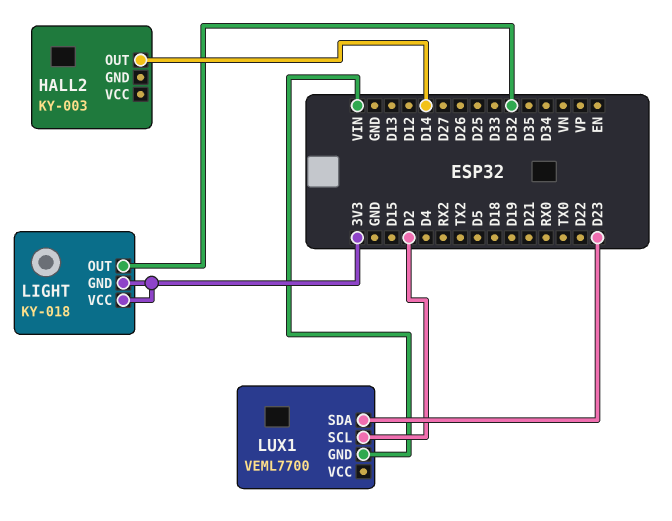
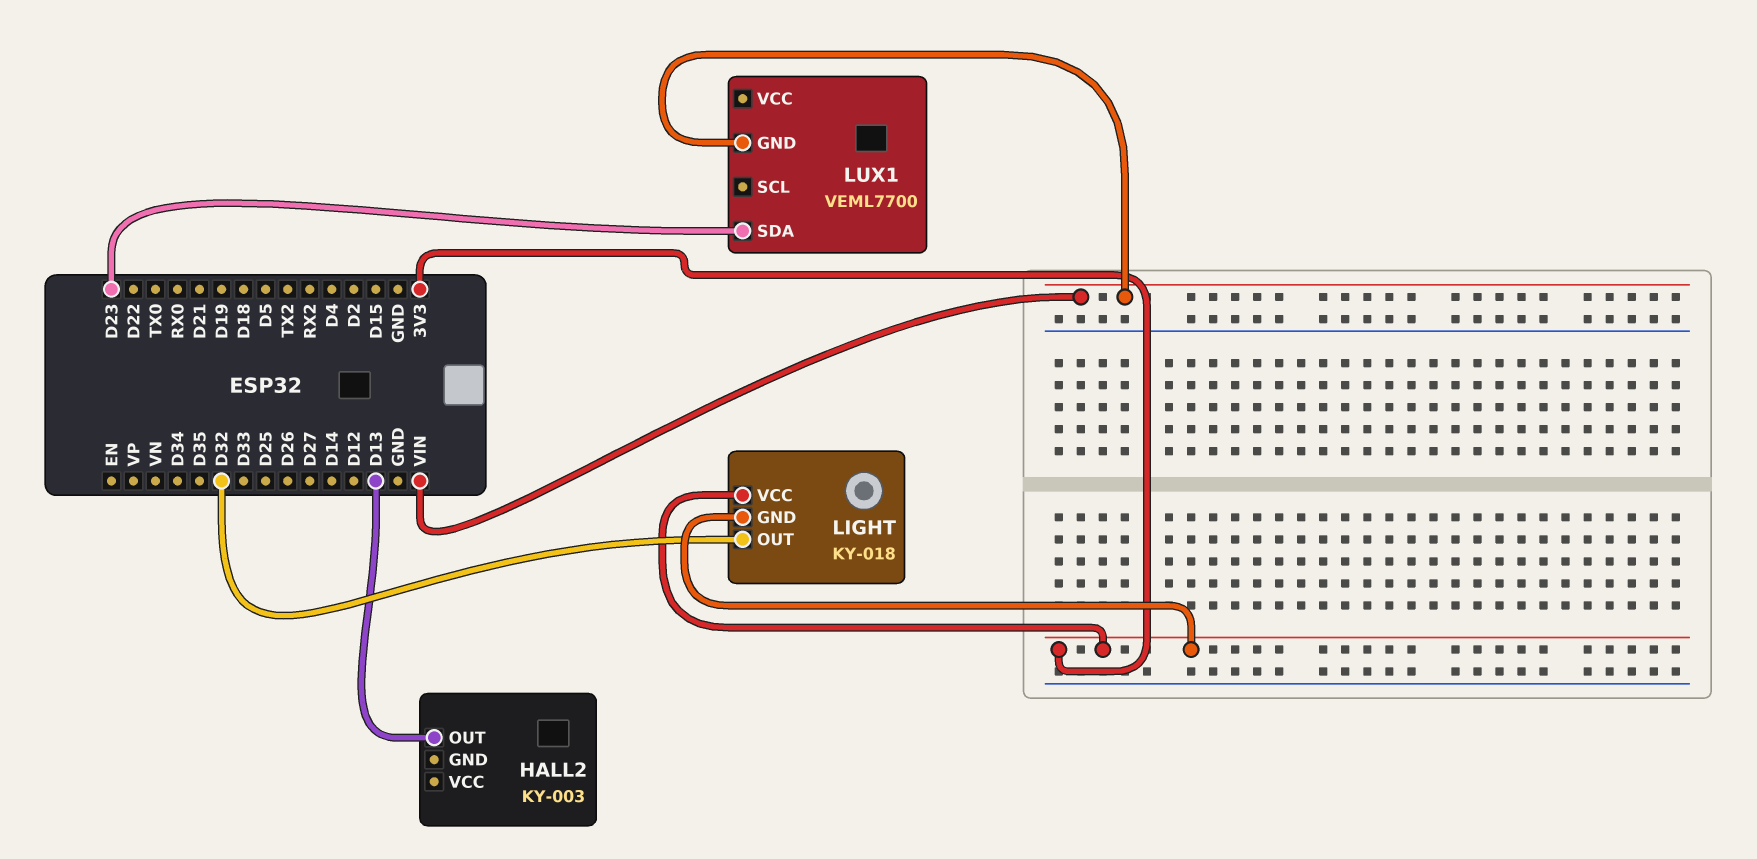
HALL2 pin OUT: D14 -> D13
LUX1 pin SCL: D2 -> none

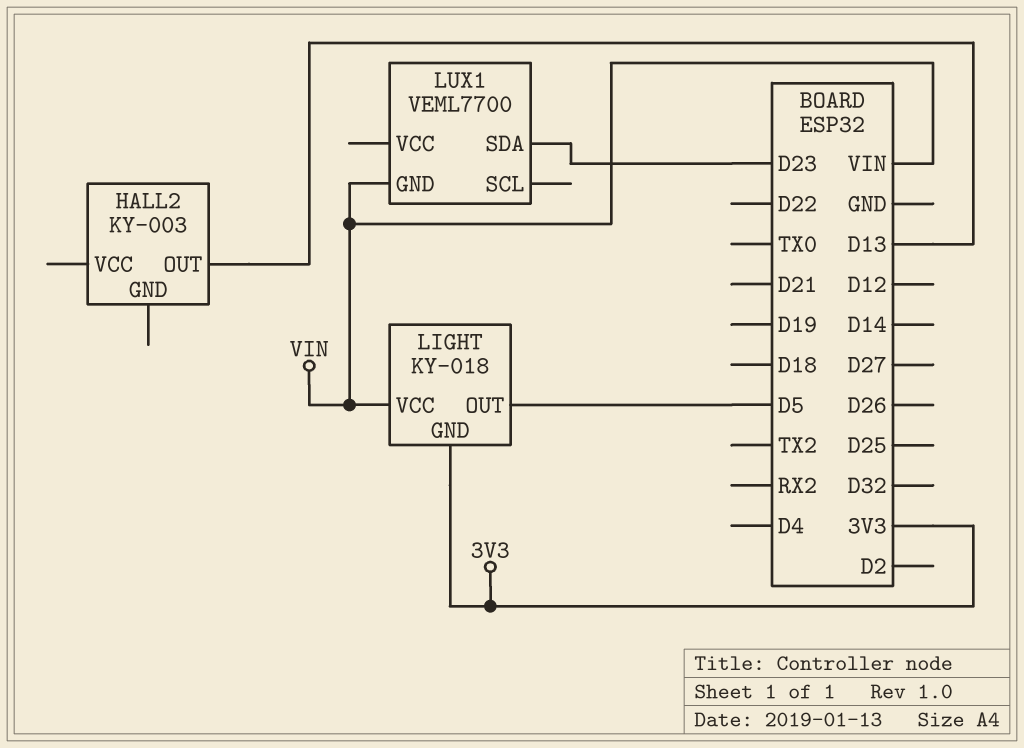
LIGHT pin OUT: D32 -> D5
LIGHT pin VCC: 3V3 -> VIN

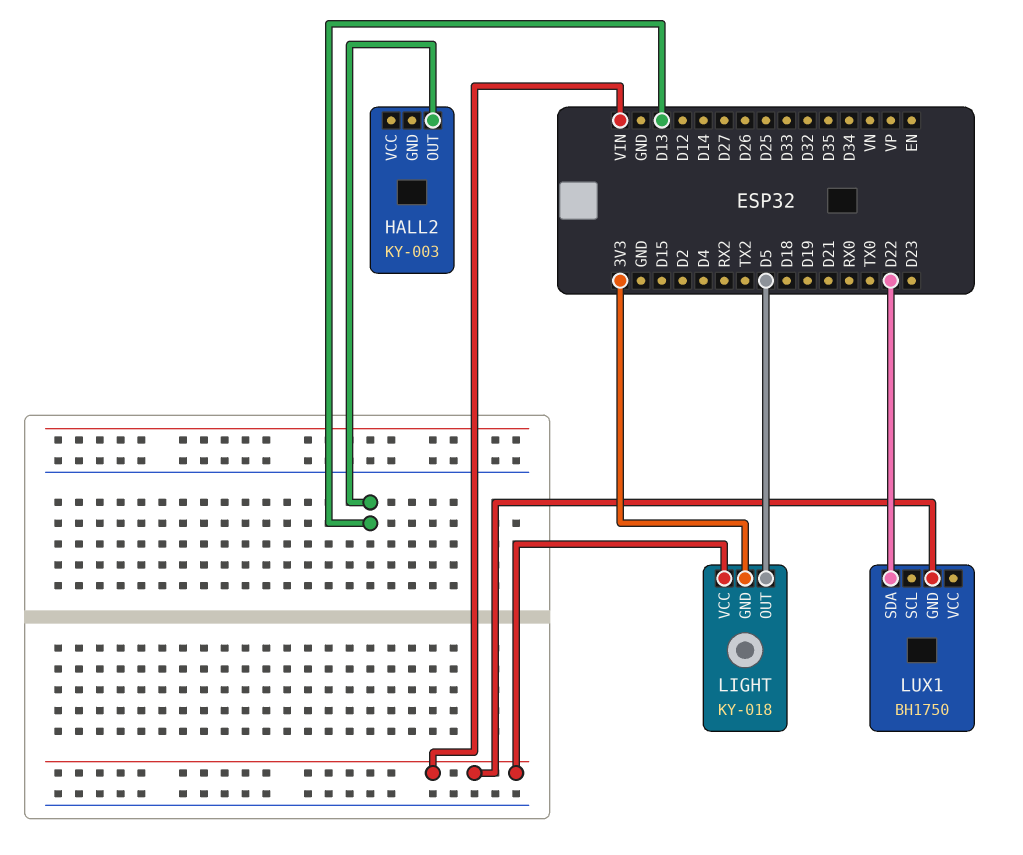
LUX1: VEML7700 -> BH1750
LUX1 pin SDA: D23 -> D22

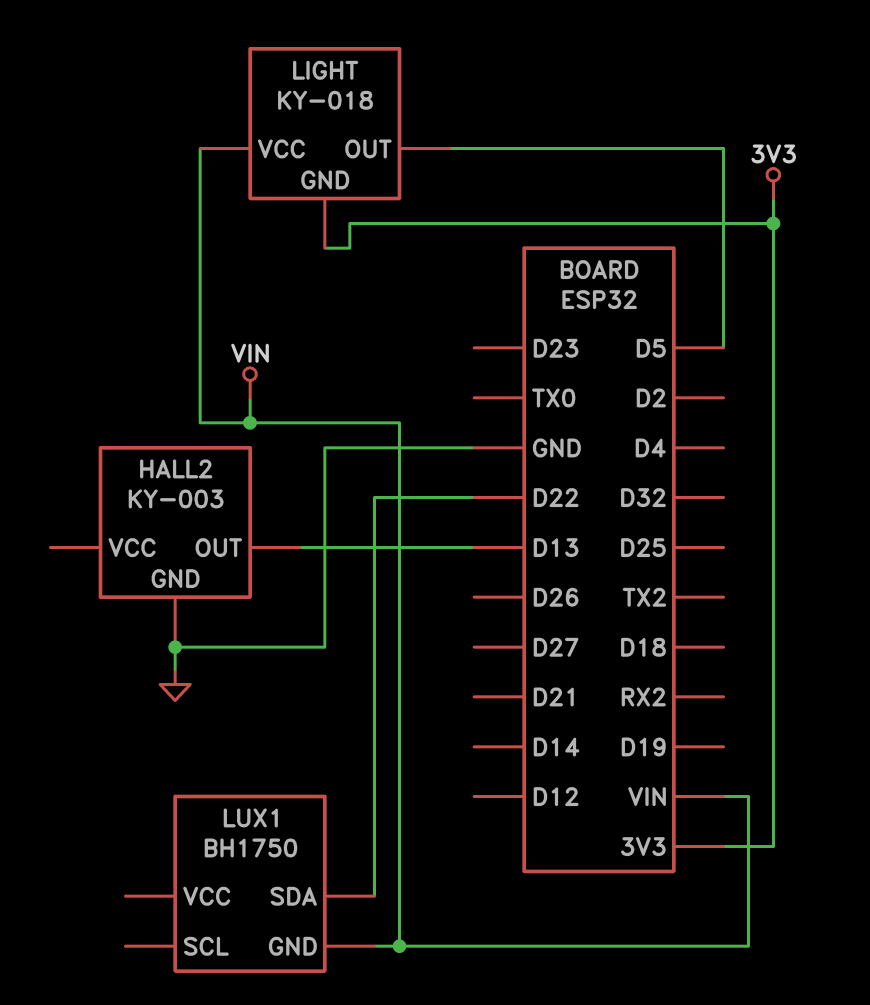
HALL2 pin GND: none -> GND

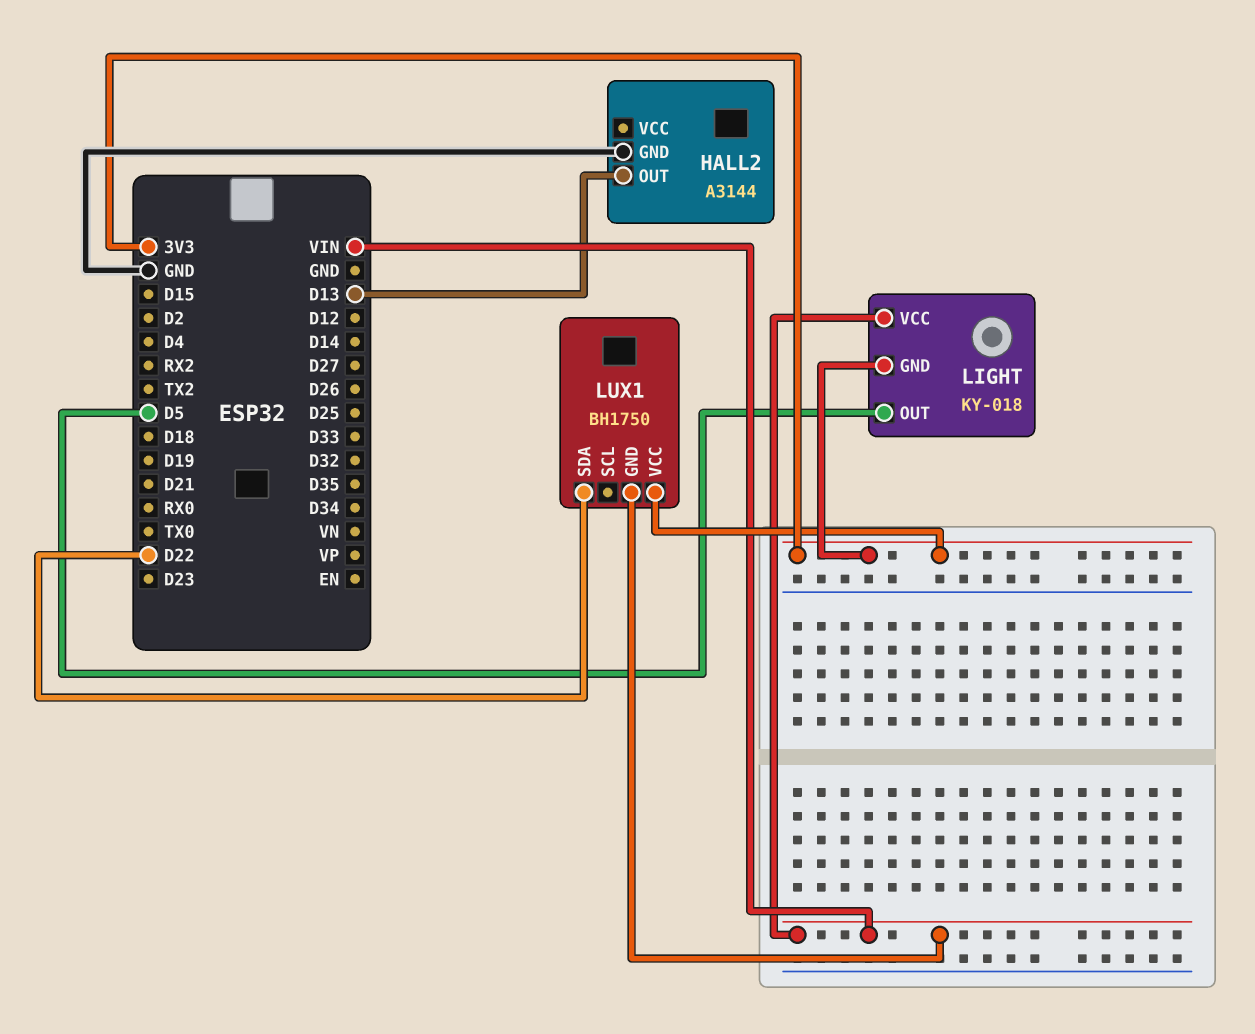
HALL2: KY-003 -> A3144
LUX1 pin VCC: none -> 3V3

